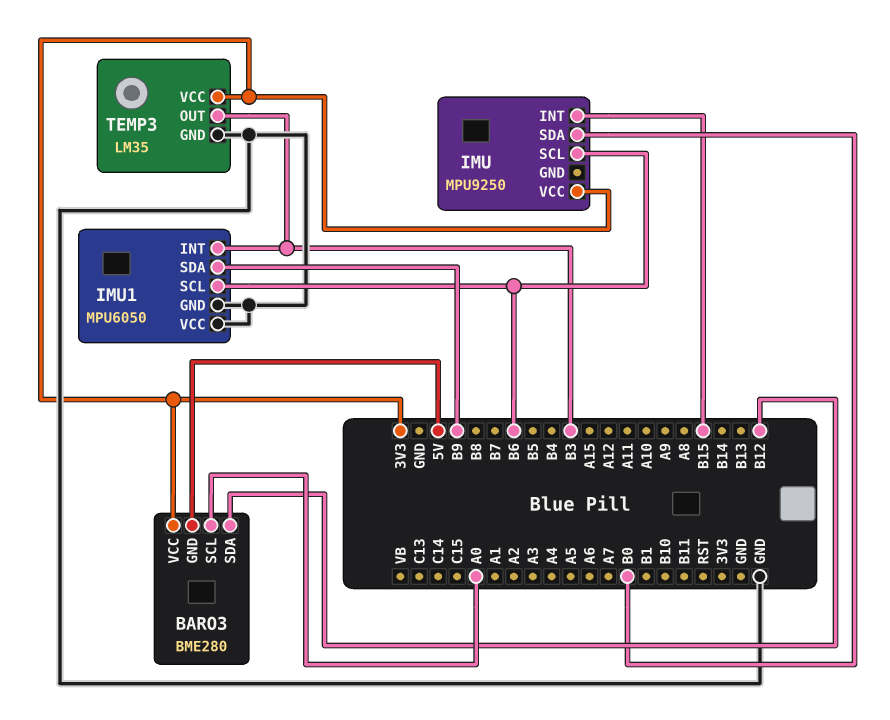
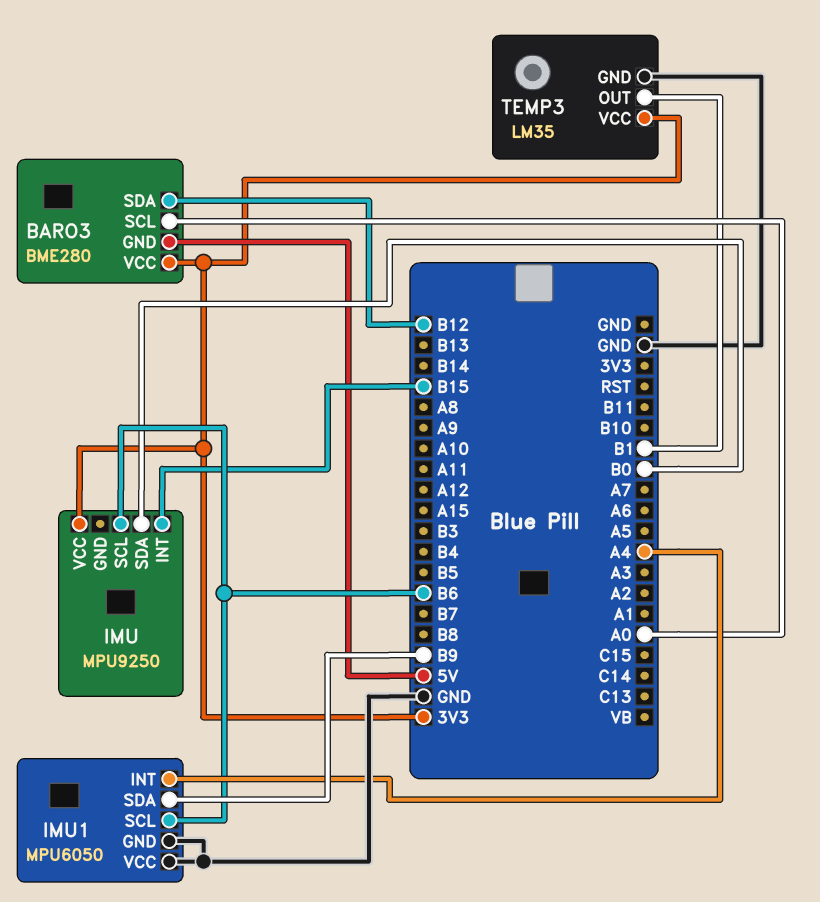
IMU1 pin INT: B3 -> A4
TEMP3 pin OUT: B3 -> B1

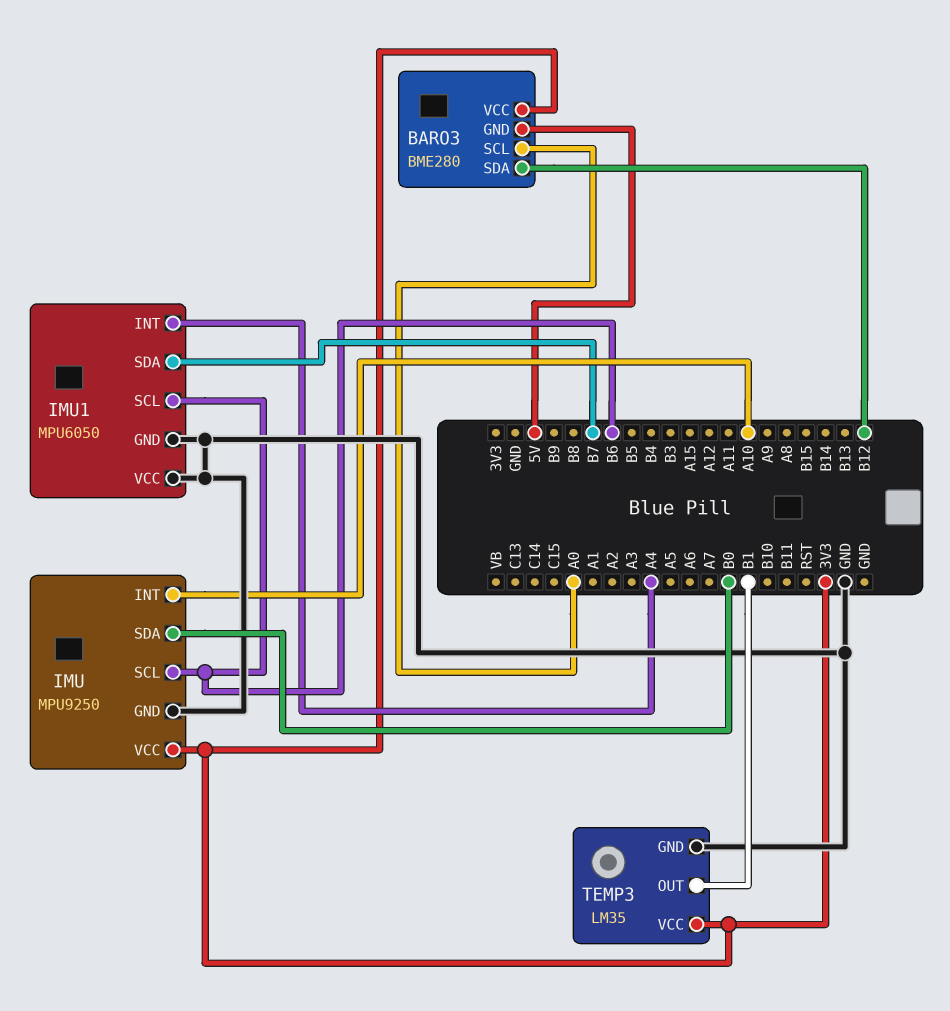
IMU pin GND: none -> GND
IMU pin INT: B15 -> A10
IMU1 pin SDA: B9 -> B7

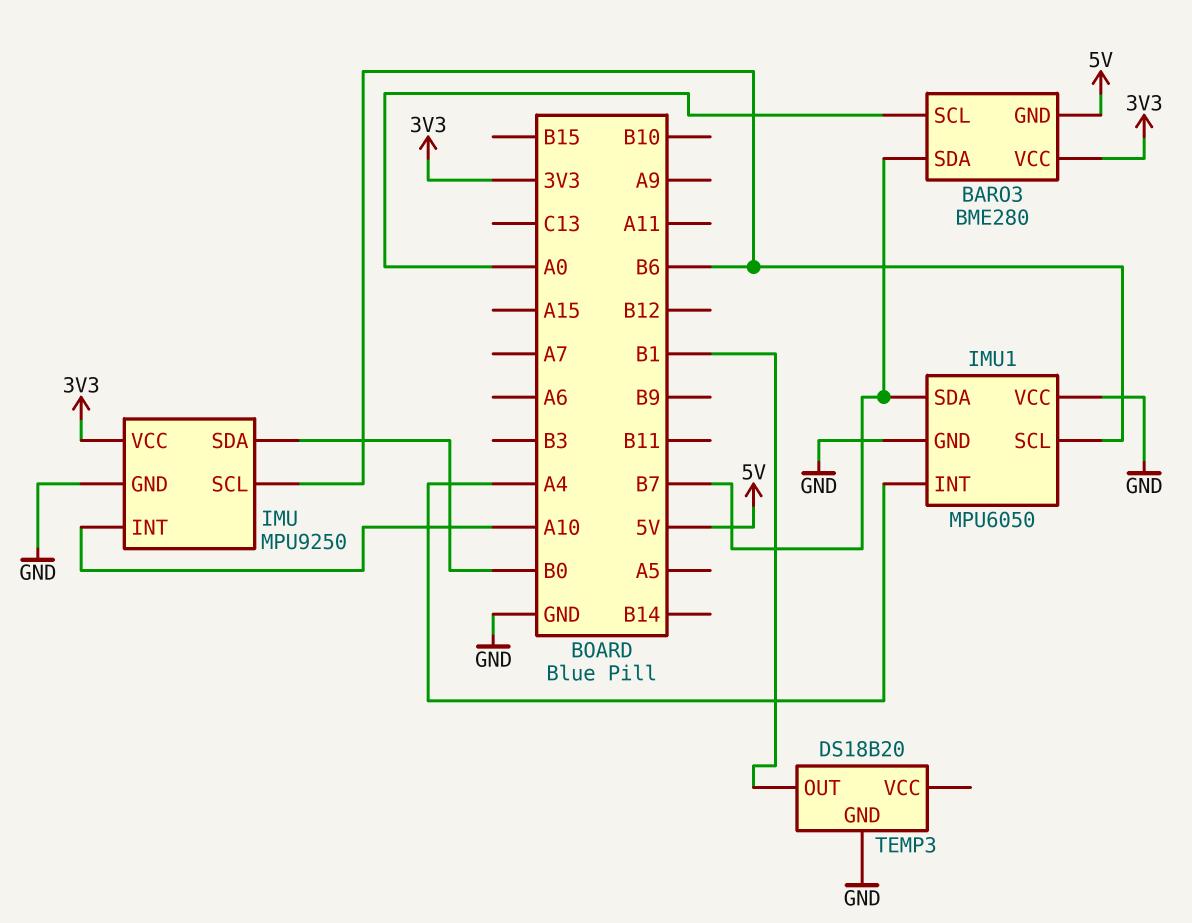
BARO3 pin SDA: B12 -> B7
TEMP3: LM35 -> DS18B20
TEMP3 pin VCC: 3V3 -> none

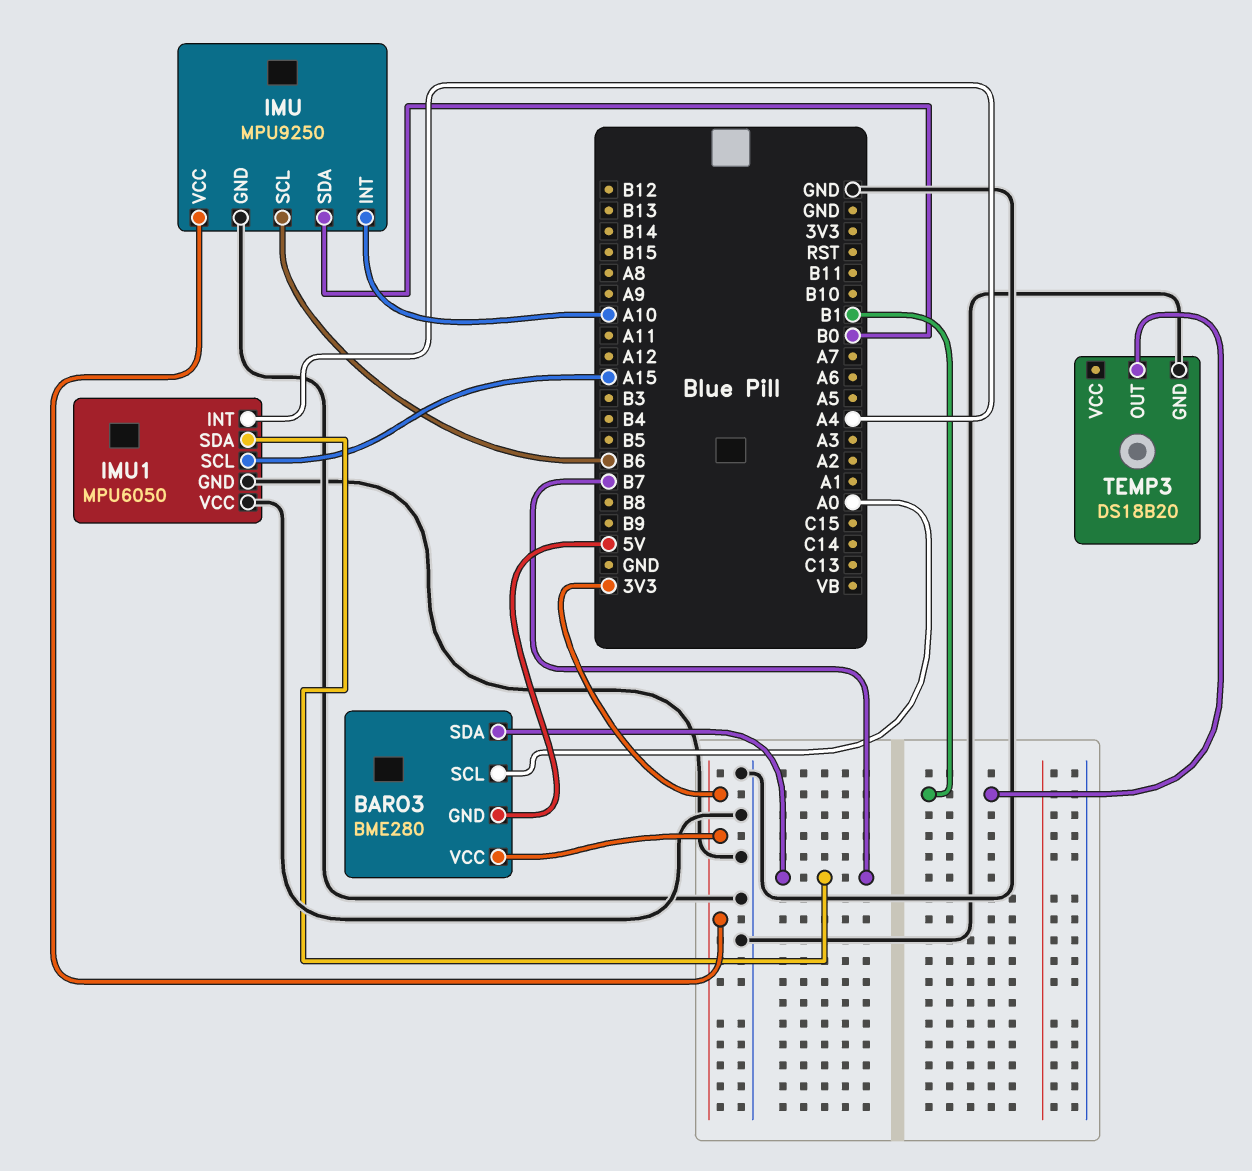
IMU1 pin SCL: B6 -> A15

